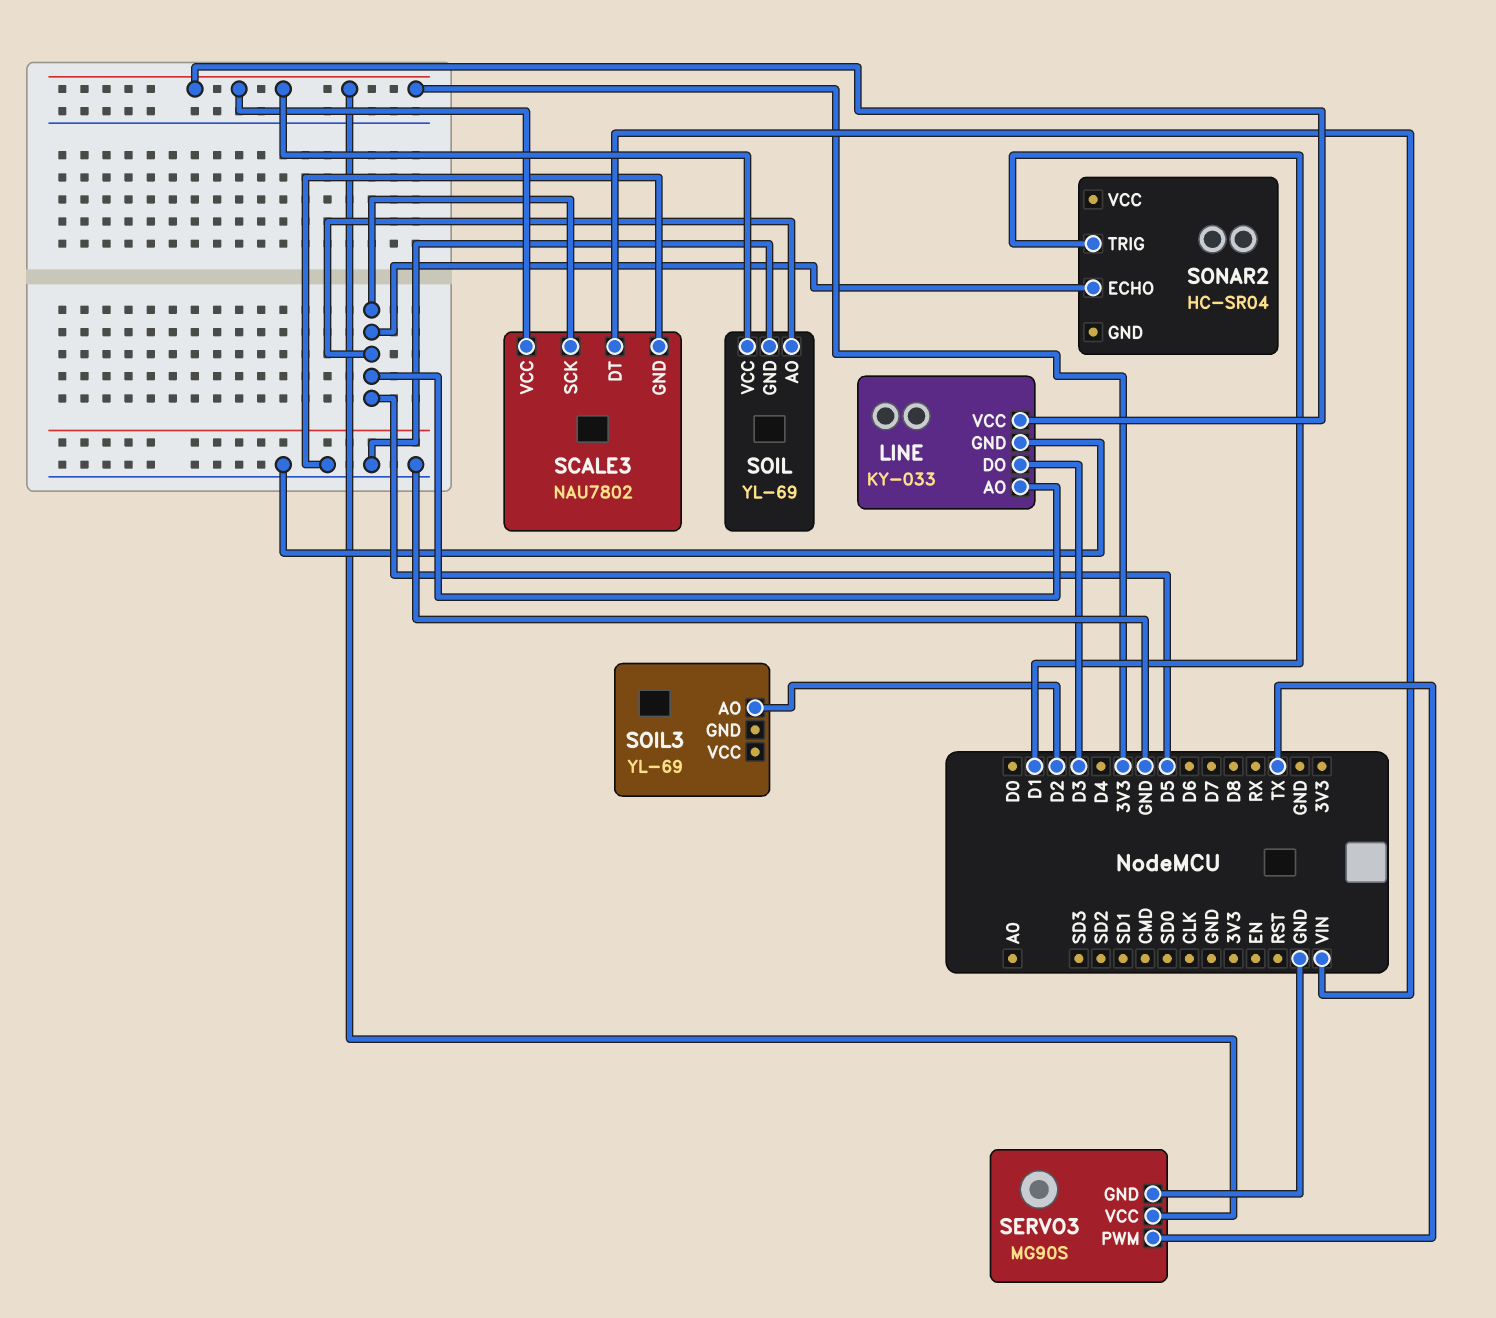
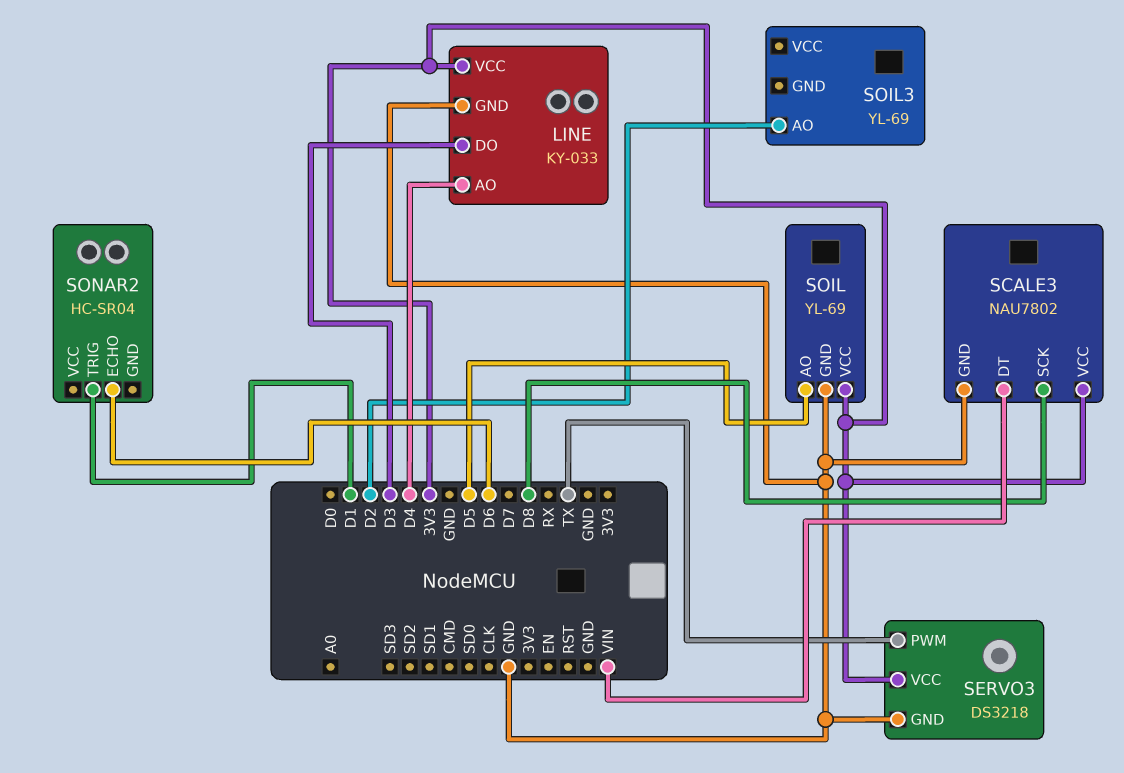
LINE pin AO: D5 -> D4
SCALE3 pin SCK: D5 -> D8
SERVO3: MG90S -> DS3218
SONAR2 pin ECHO: D5 -> D6

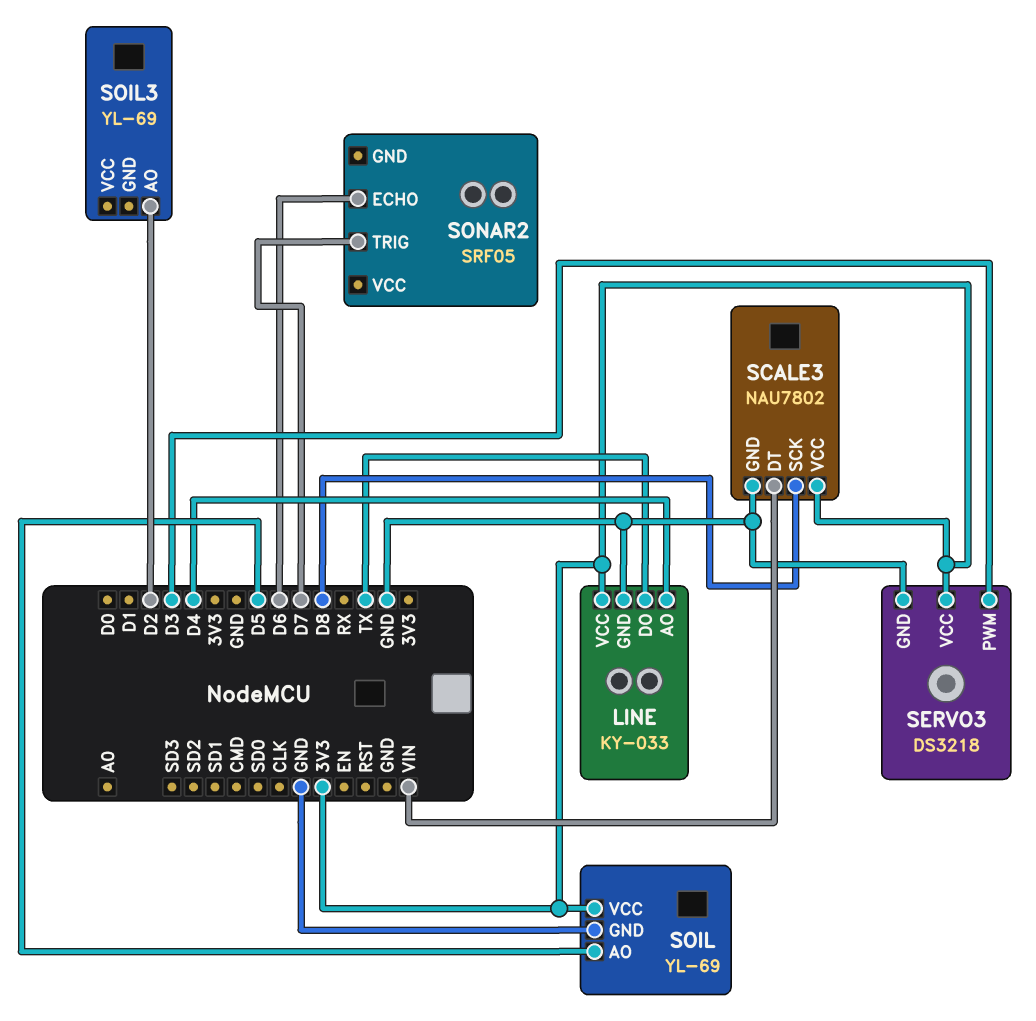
LINE pin DO: D3 -> TX
SERVO3 pin PWM: TX -> D3
SONAR2: HC-SR04 -> SRF05
SONAR2 pin TRIG: D1 -> D7

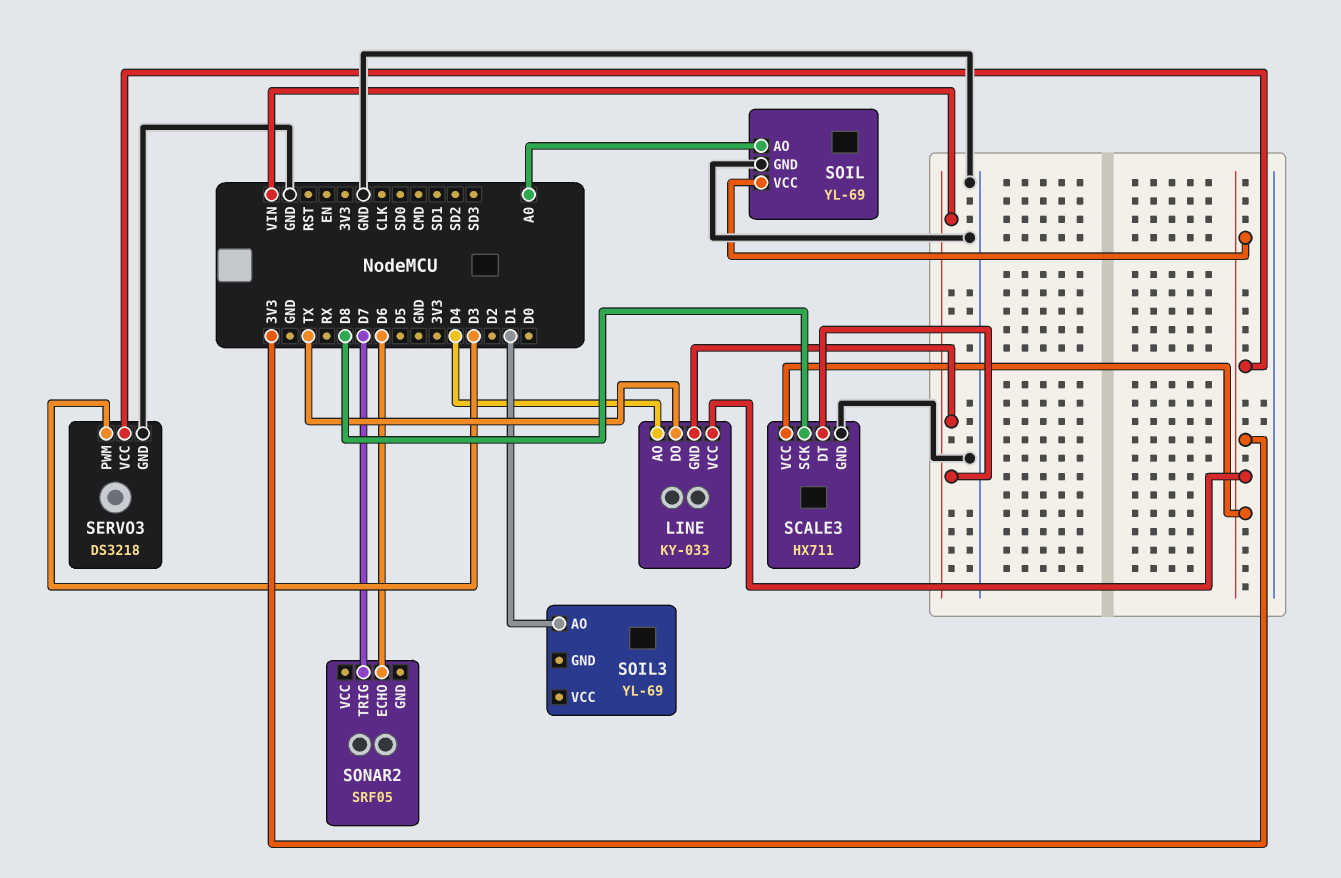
LINE pin GND: GND -> VIN
SCALE3: NAU7802 -> HX711
SOIL pin AO: D5 -> A0
SOIL3 pin AO: D2 -> D1

